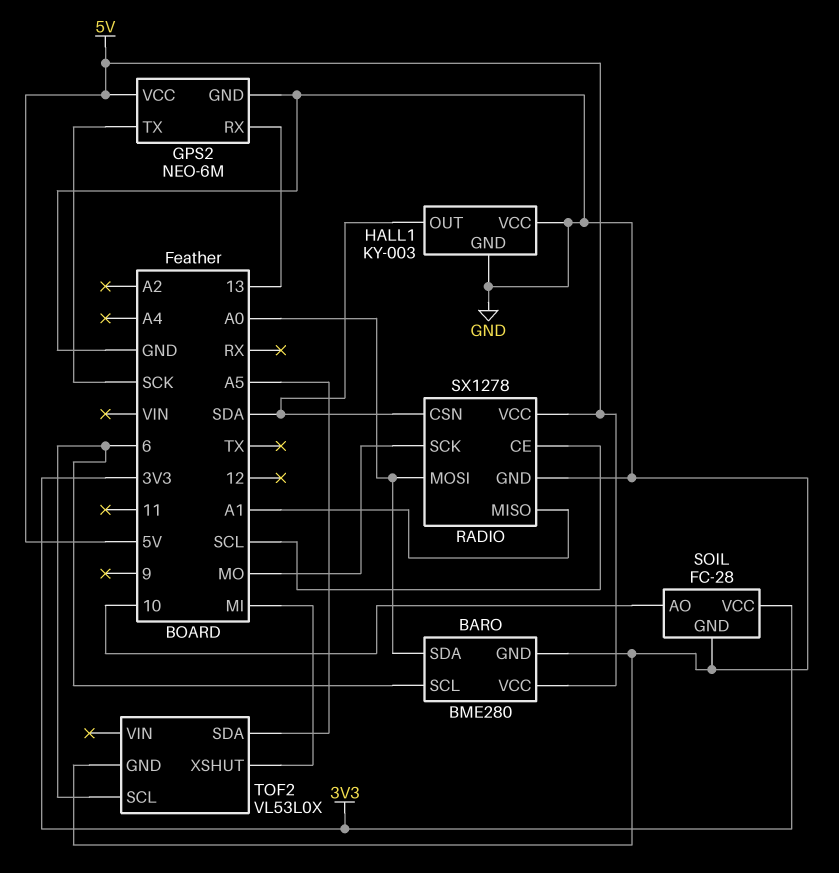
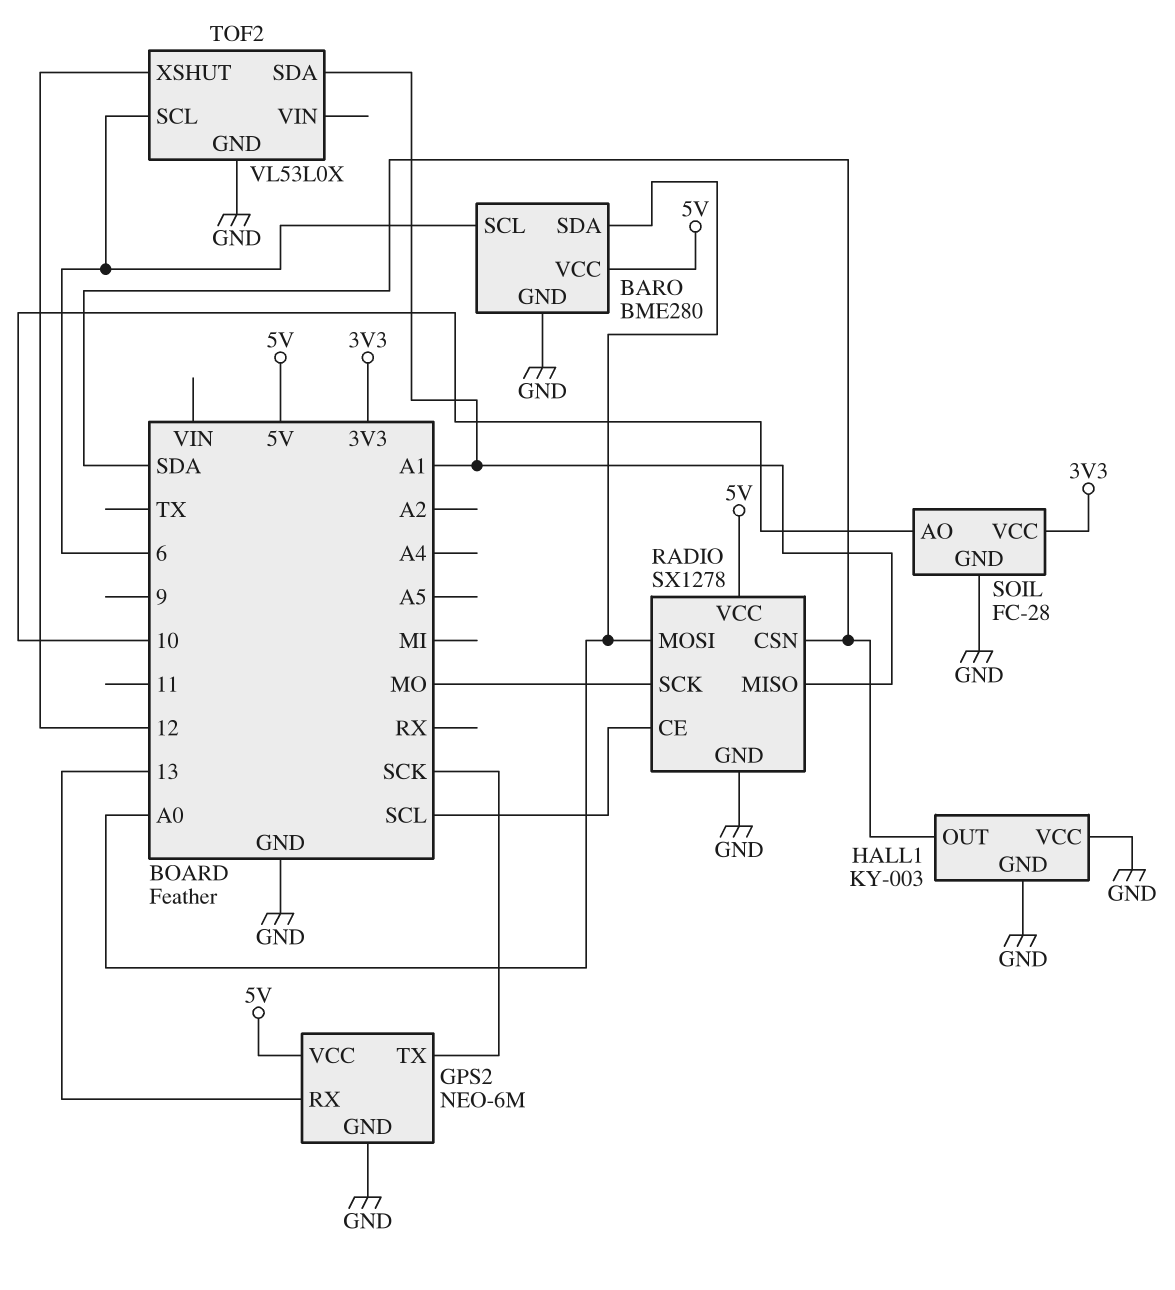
TOF2 pin SDA: A5 -> A1
TOF2 pin XSHUT: MI -> 12

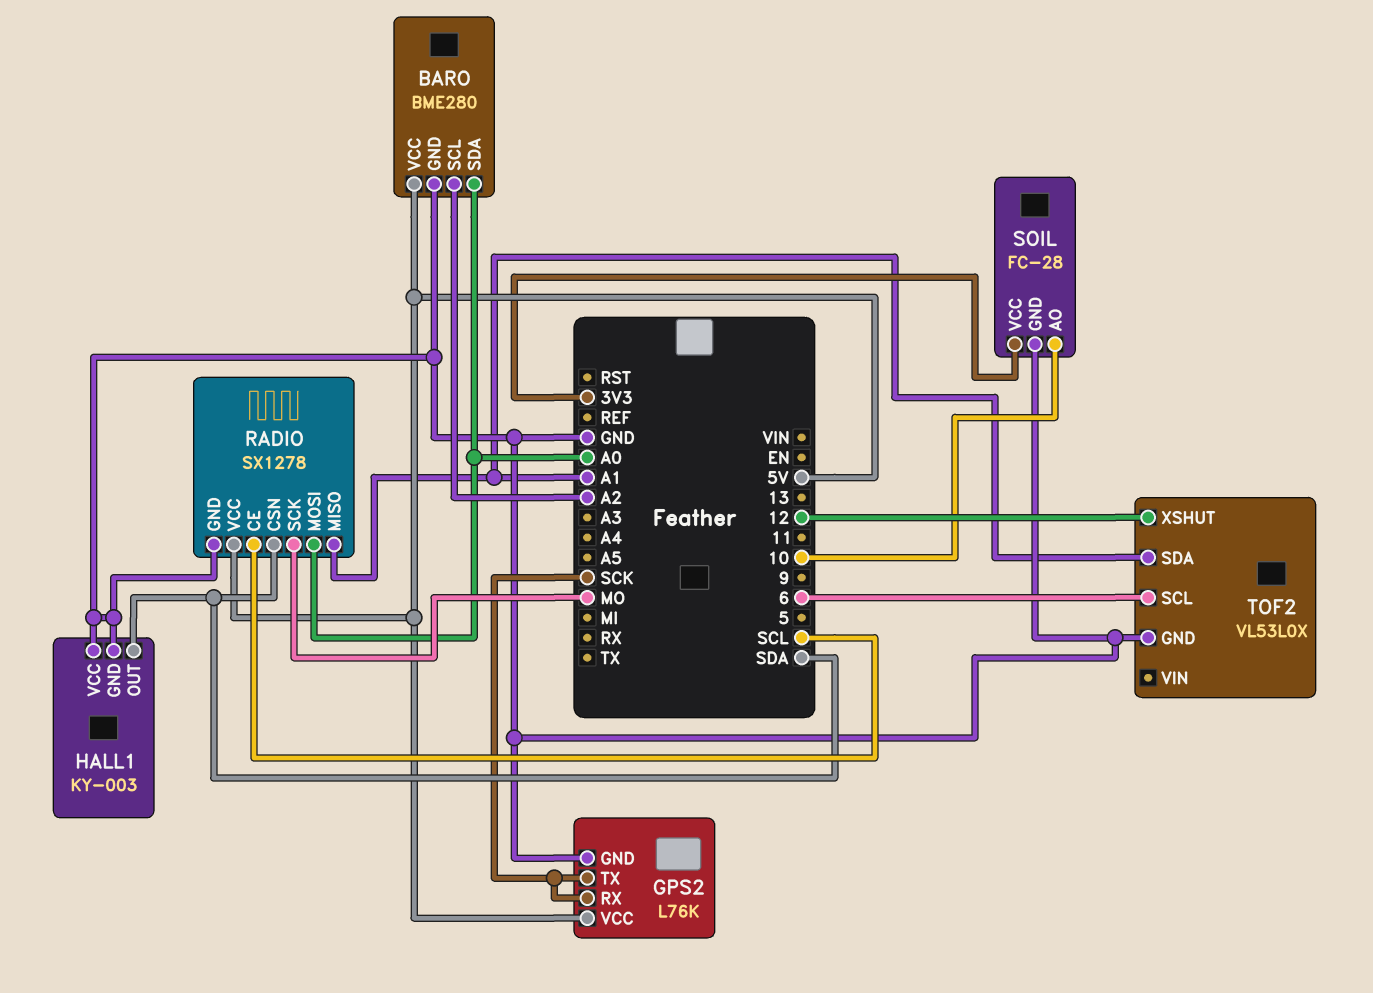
BARO pin SCL: 6 -> A2
GPS2: NEO-6M -> L76K
GPS2 pin RX: 13 -> SCK

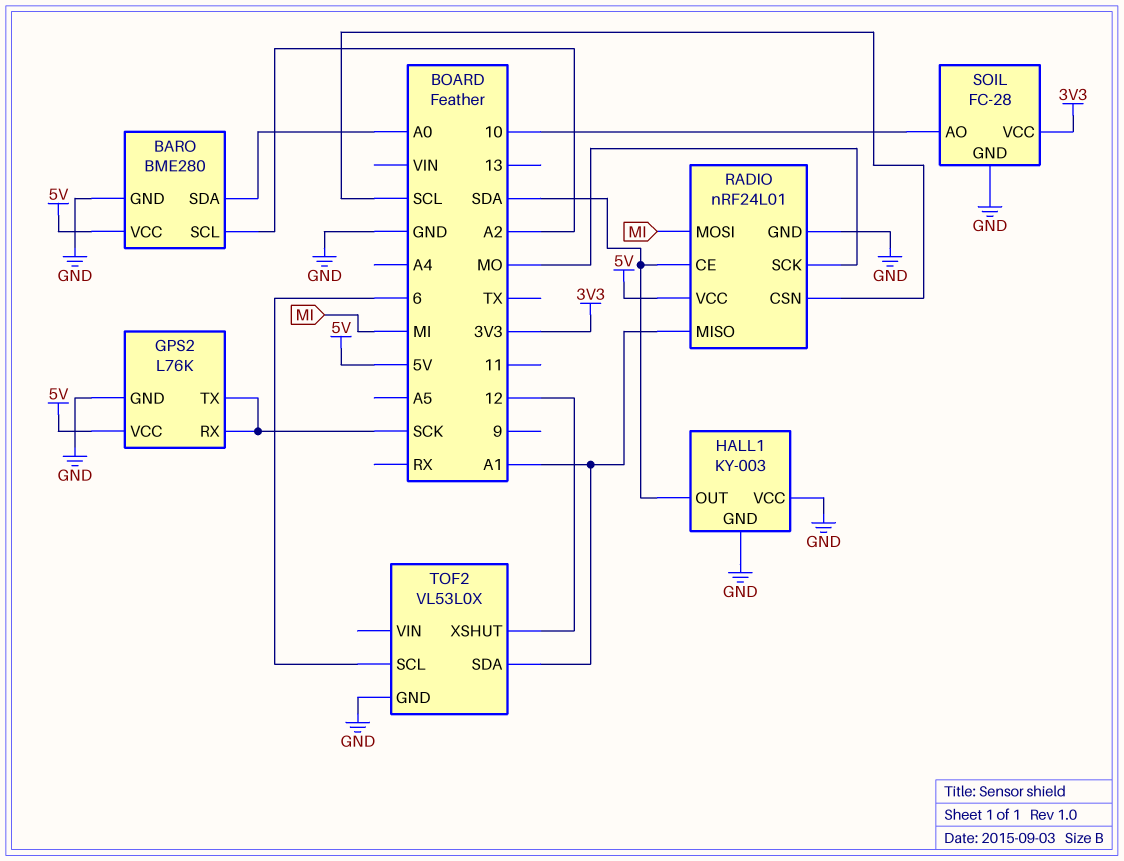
RADIO: SX1278 -> nRF24L01
RADIO pin CE: SCL -> SDA
RADIO pin CSN: SDA -> SCL
RADIO pin MOSI: A0 -> MI

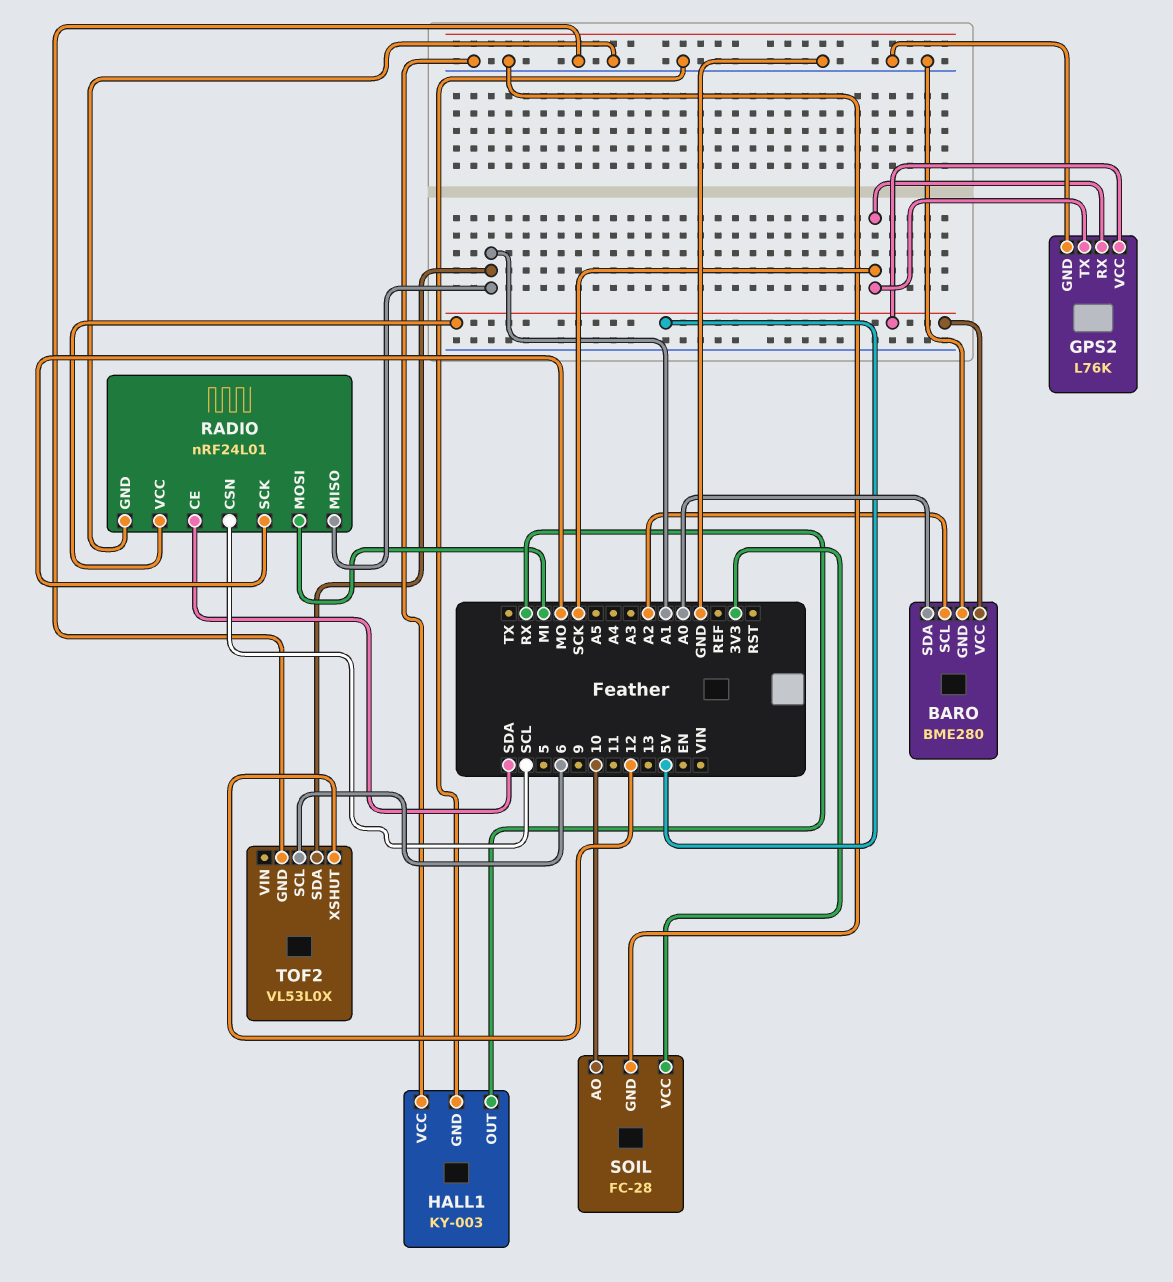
HALL1 pin OUT: SDA -> RX

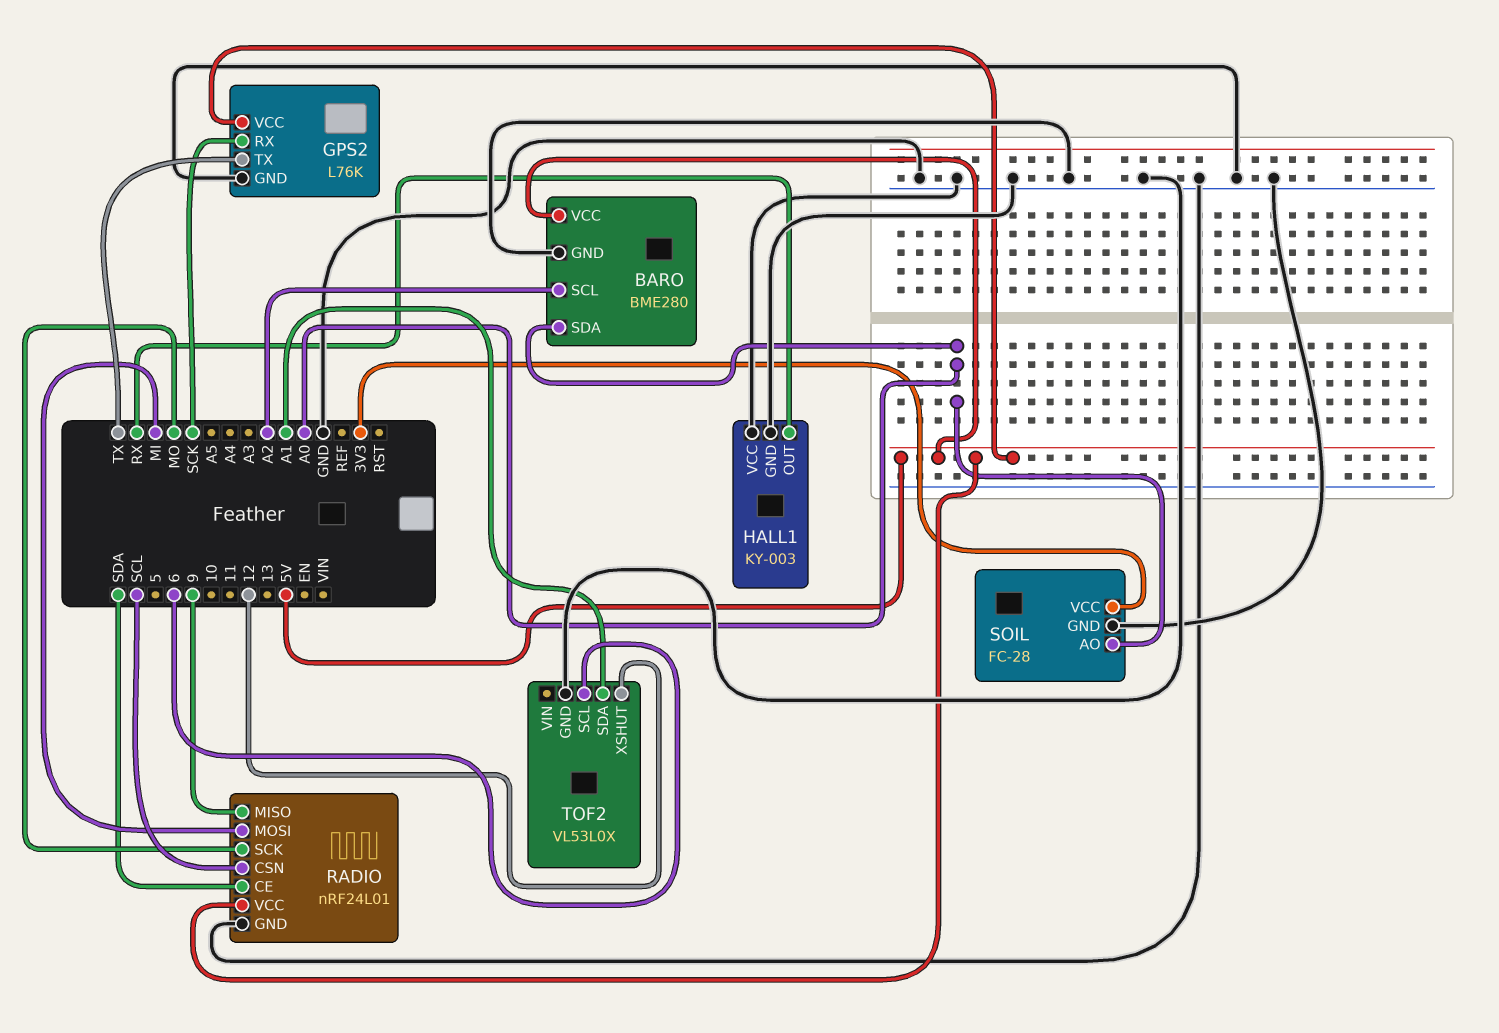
GPS2 pin TX: SCK -> TX
RADIO pin MISO: A1 -> 9
SOIL pin AO: 10 -> A0

